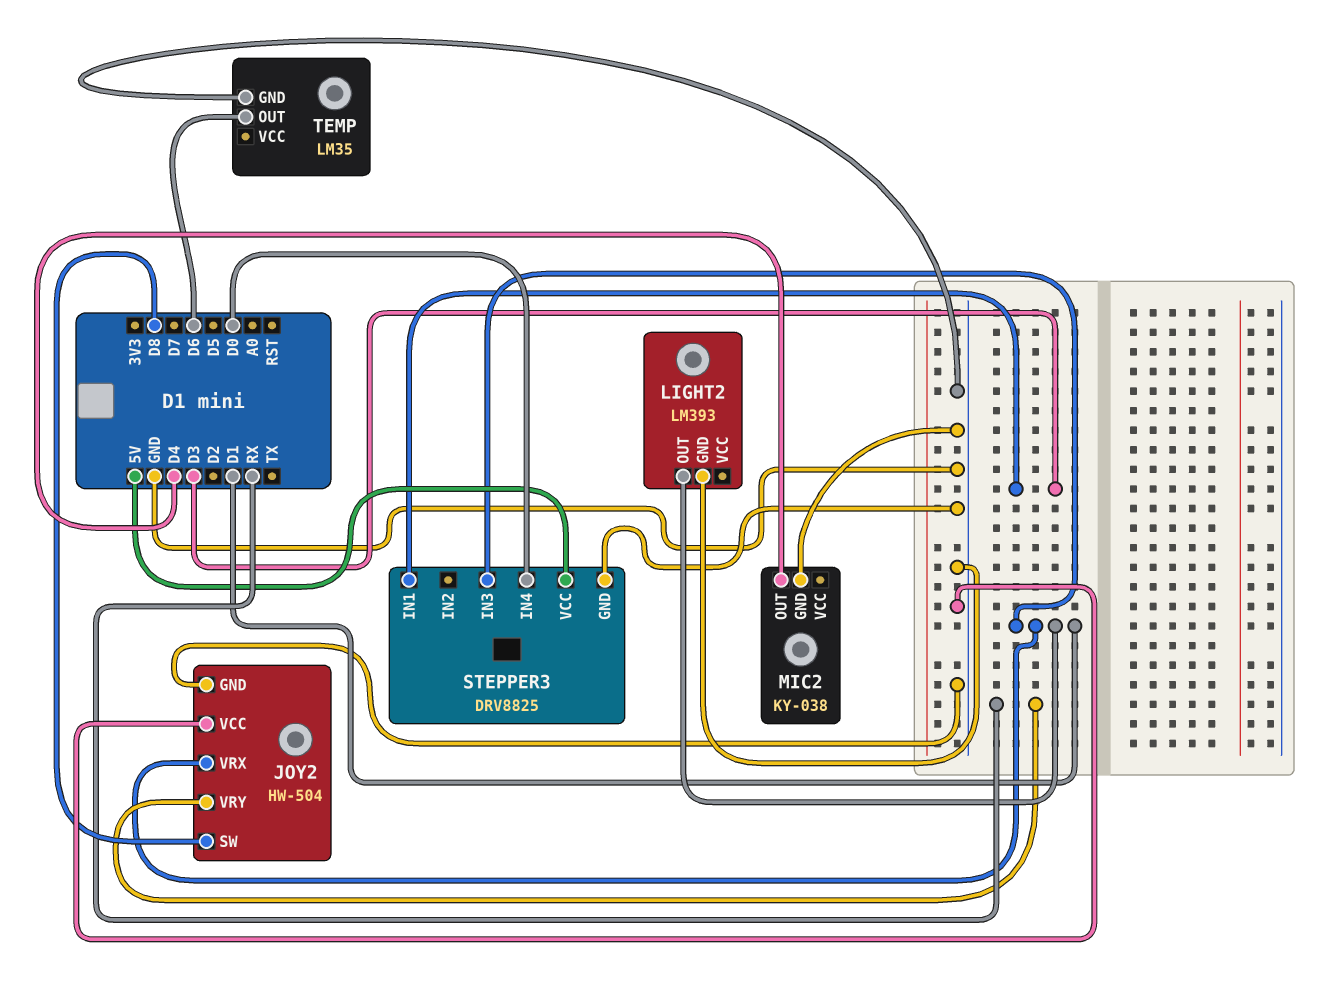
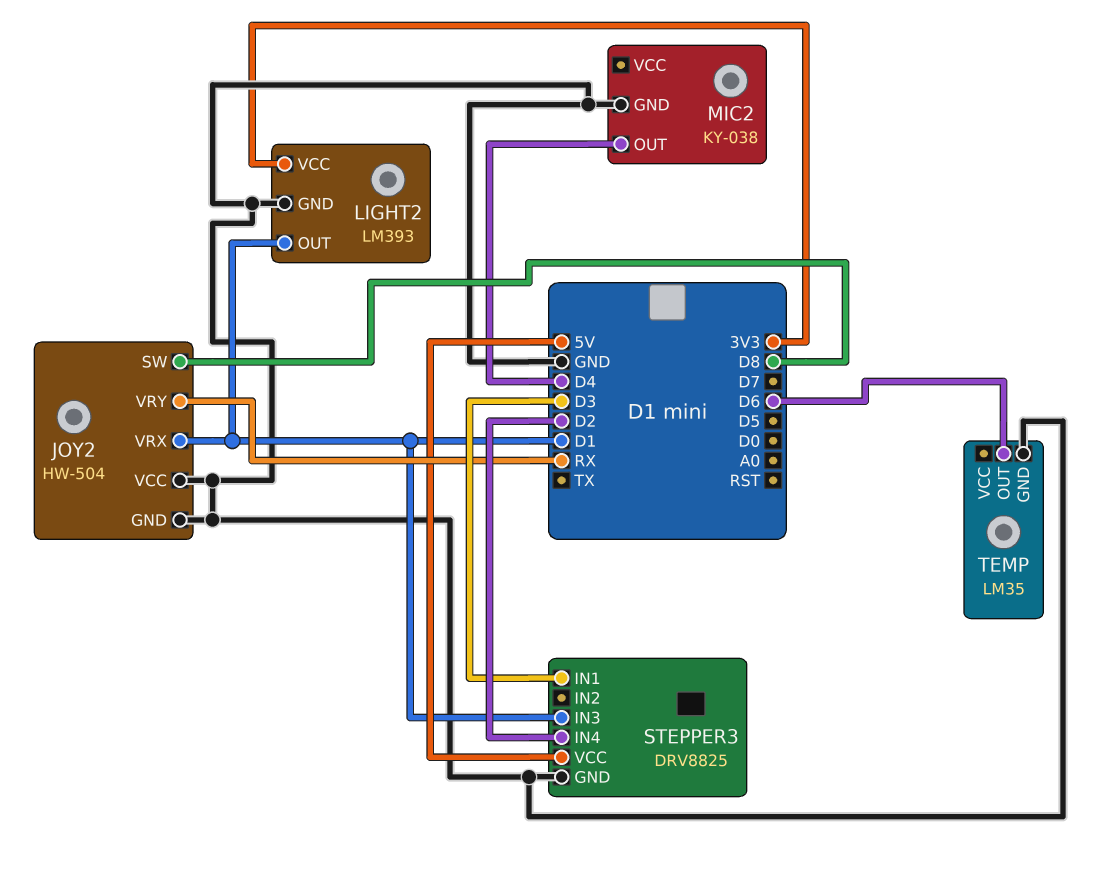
LIGHT2 pin VCC: none -> 3V3
STEPPER3 pin IN4: D0 -> D2

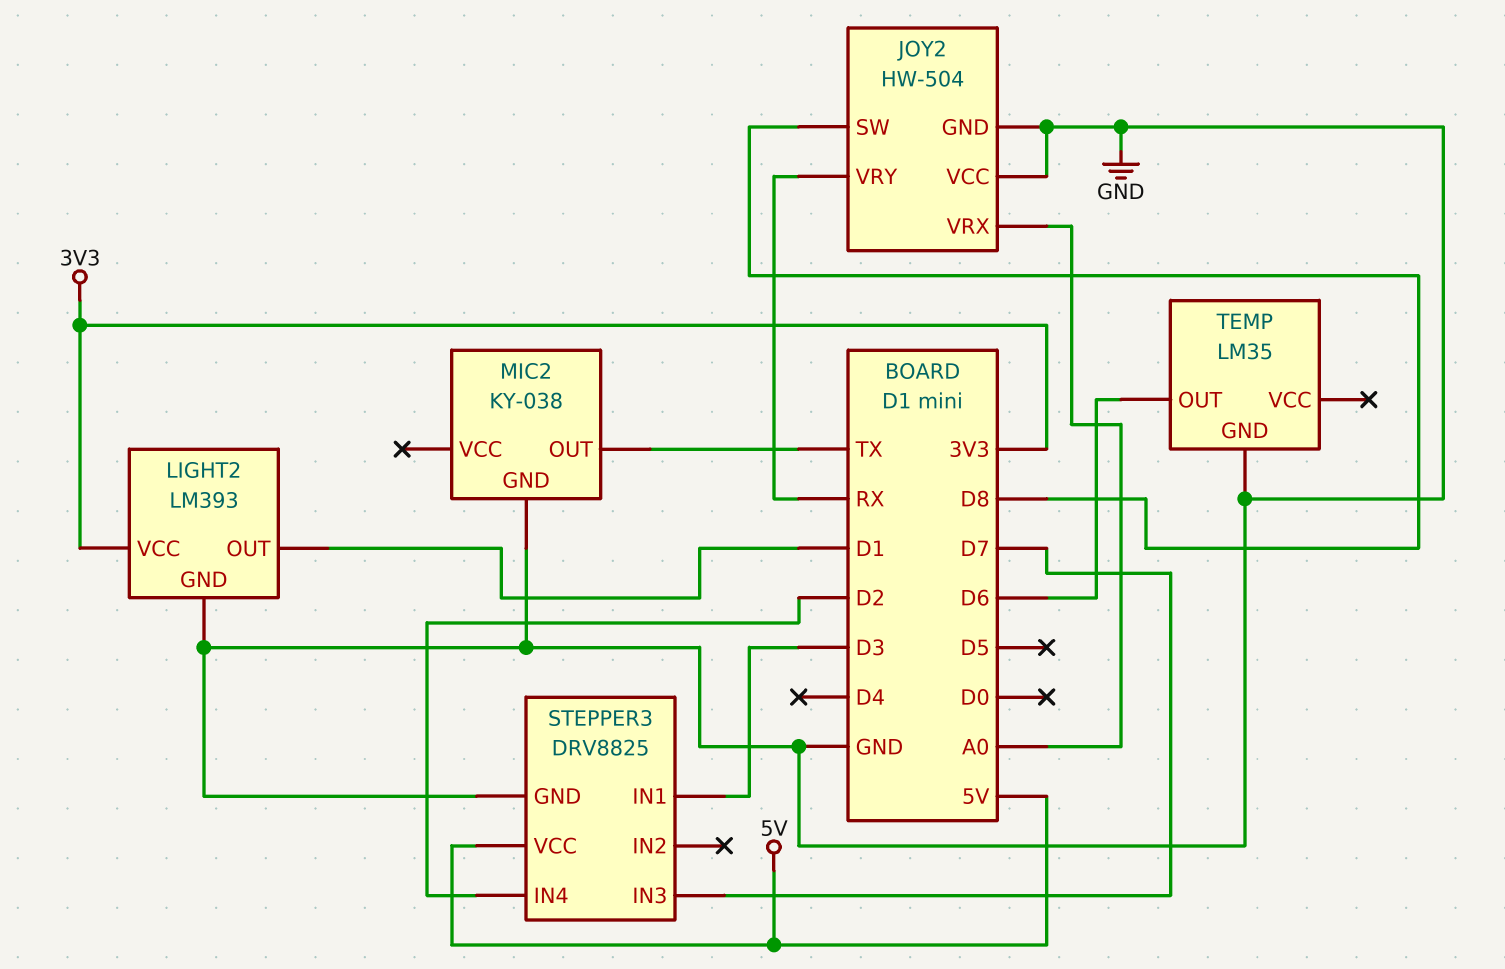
JOY2 pin VRX: D1 -> A0
MIC2 pin OUT: D4 -> TX
STEPPER3 pin IN3: D1 -> D7

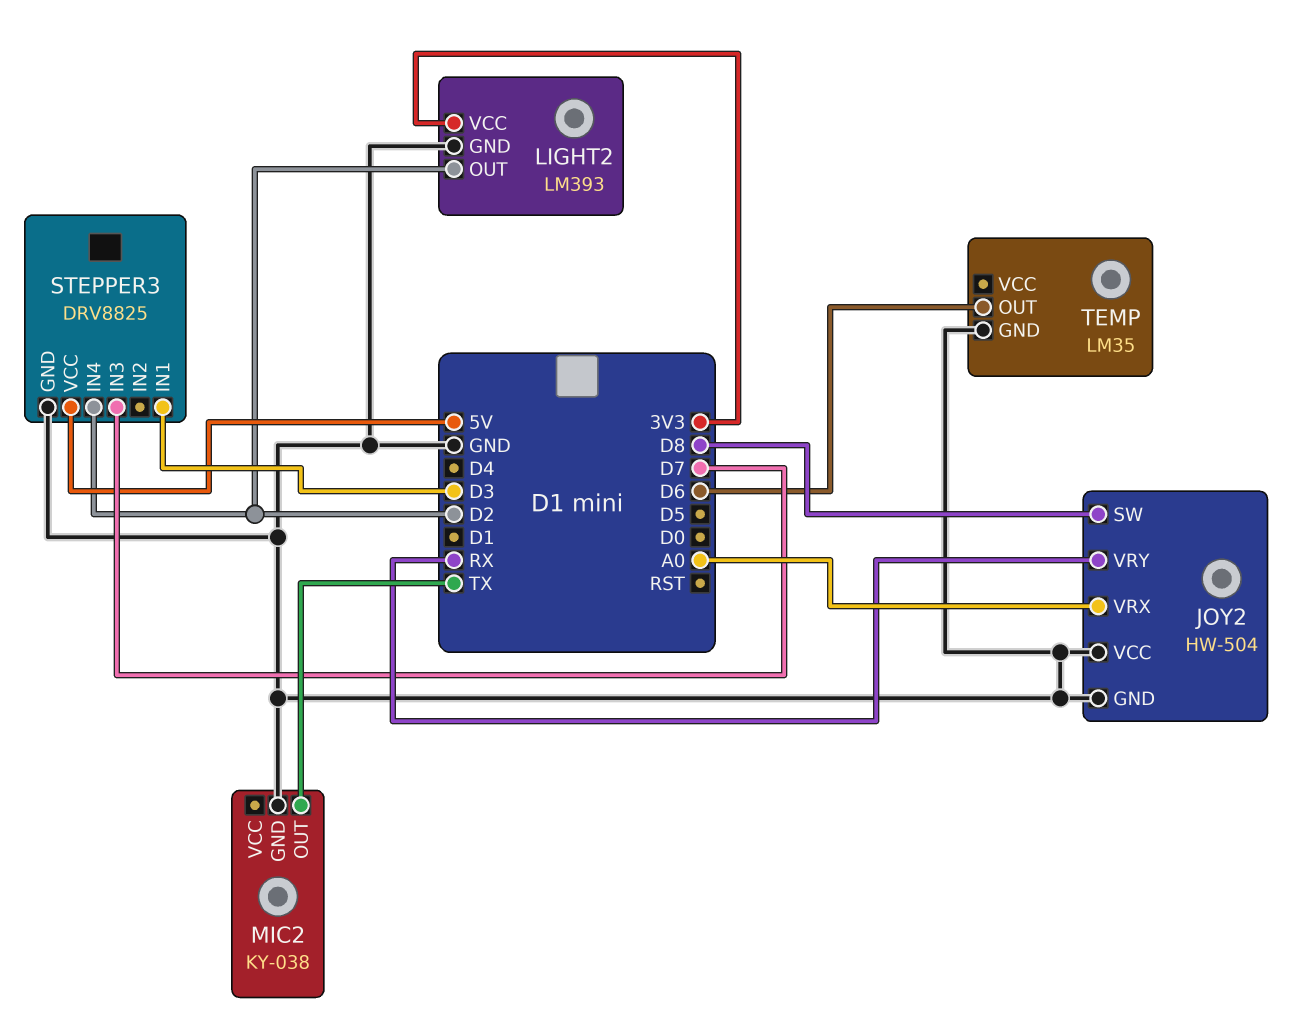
LIGHT2 pin OUT: D1 -> D2

